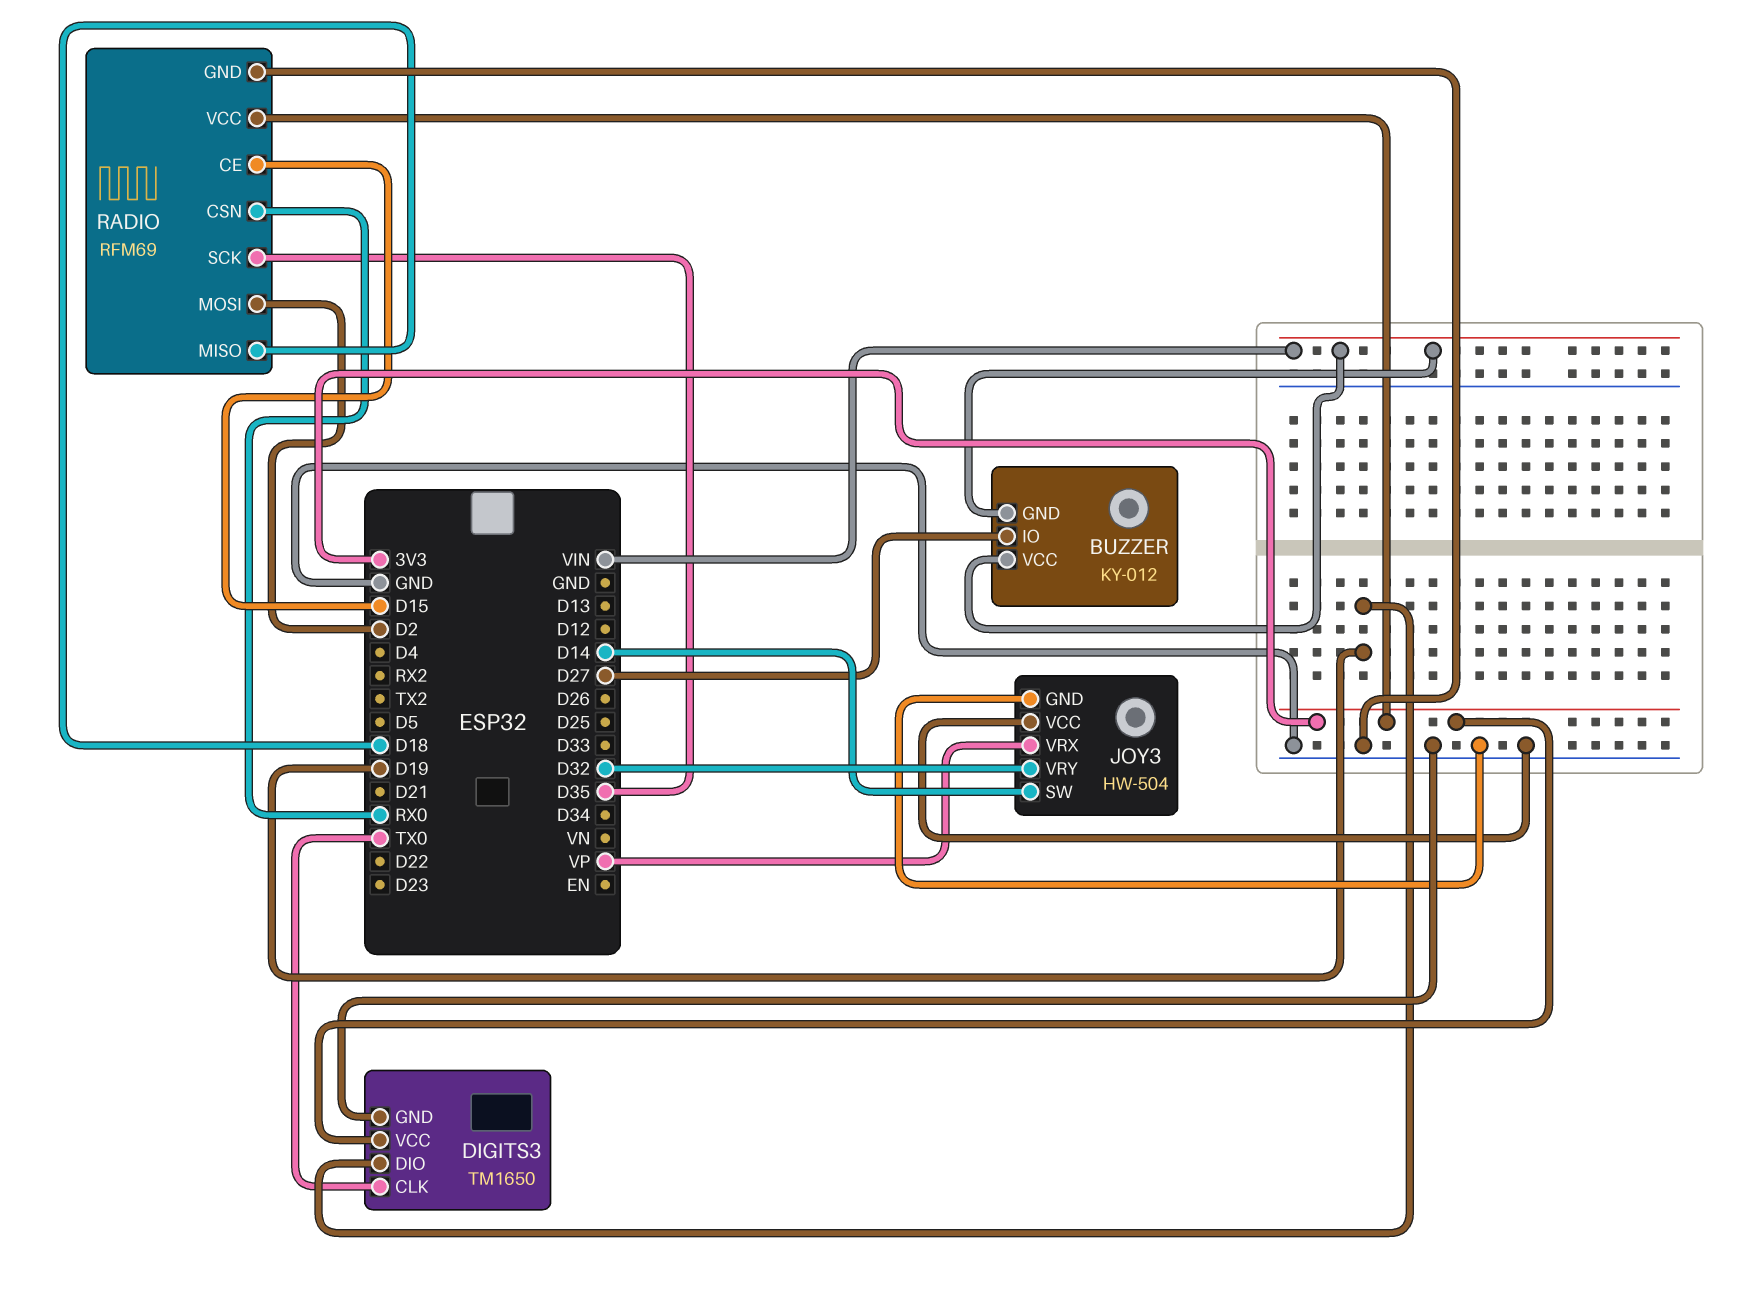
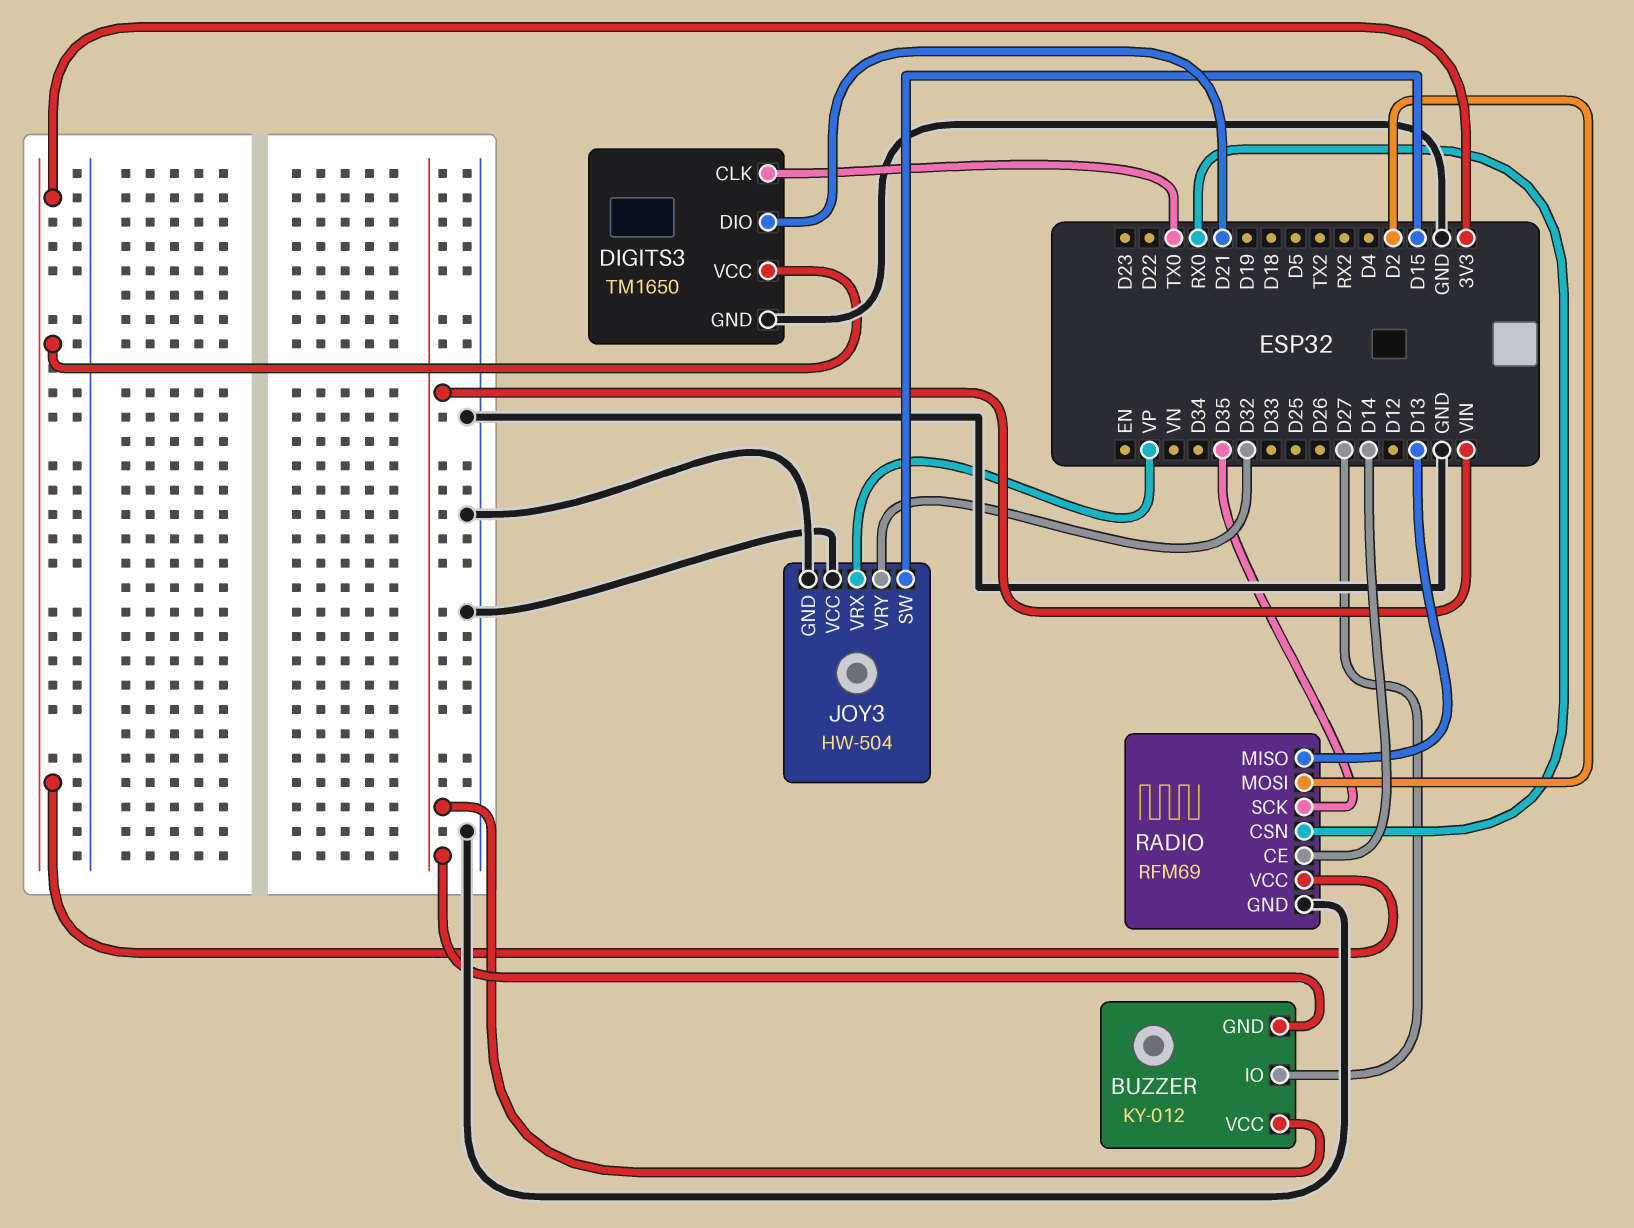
DIGITS3 pin DIO: D19 -> D21
JOY3 pin SW: D14 -> D15
RADIO pin CE: D15 -> D14
RADIO pin MISO: D18 -> D13

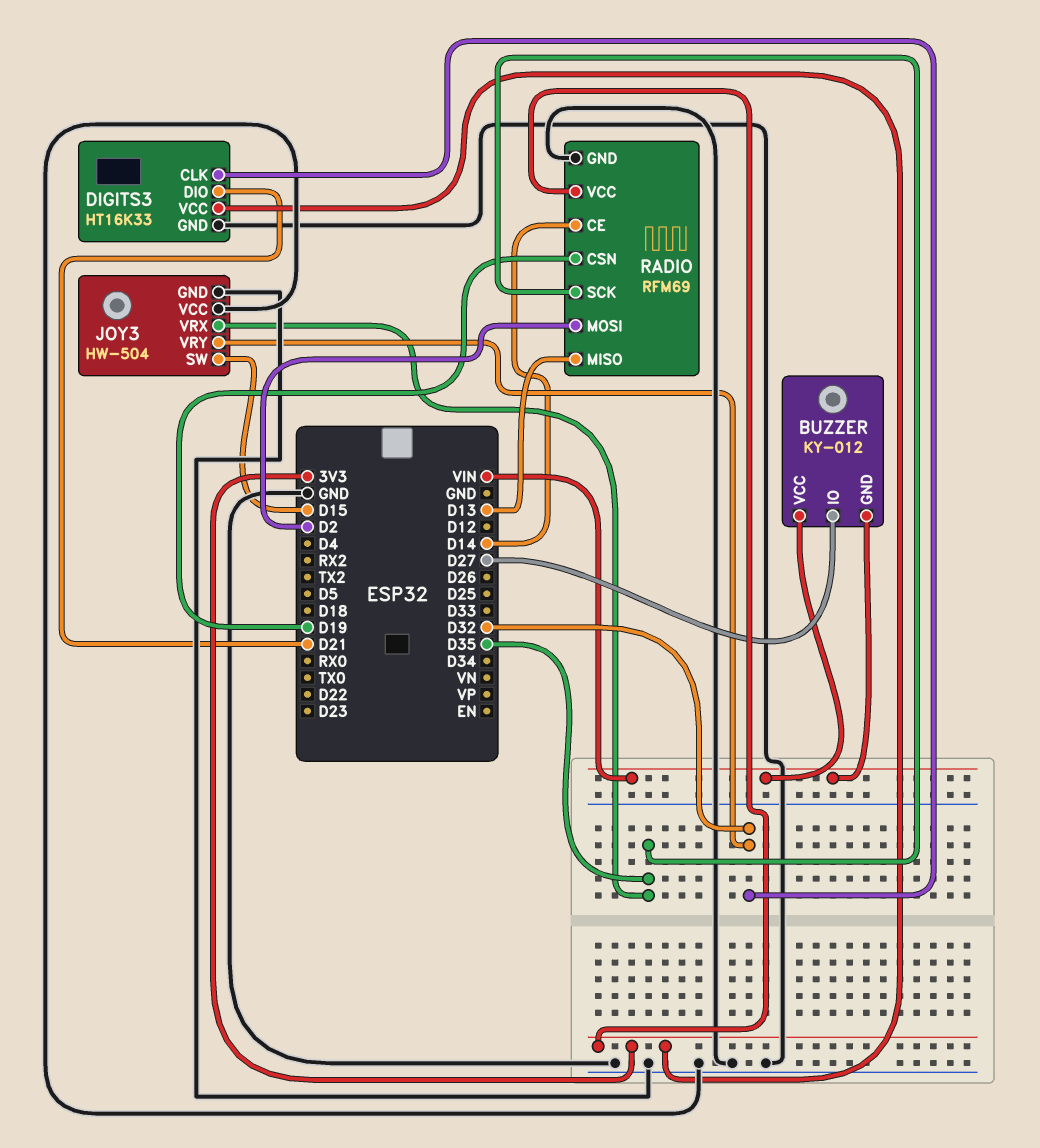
DIGITS3: TM1650 -> HT16K33
DIGITS3 pin CLK: TX0 -> D32
JOY3 pin VRX: VP -> D35
RADIO pin CSN: RX0 -> D19

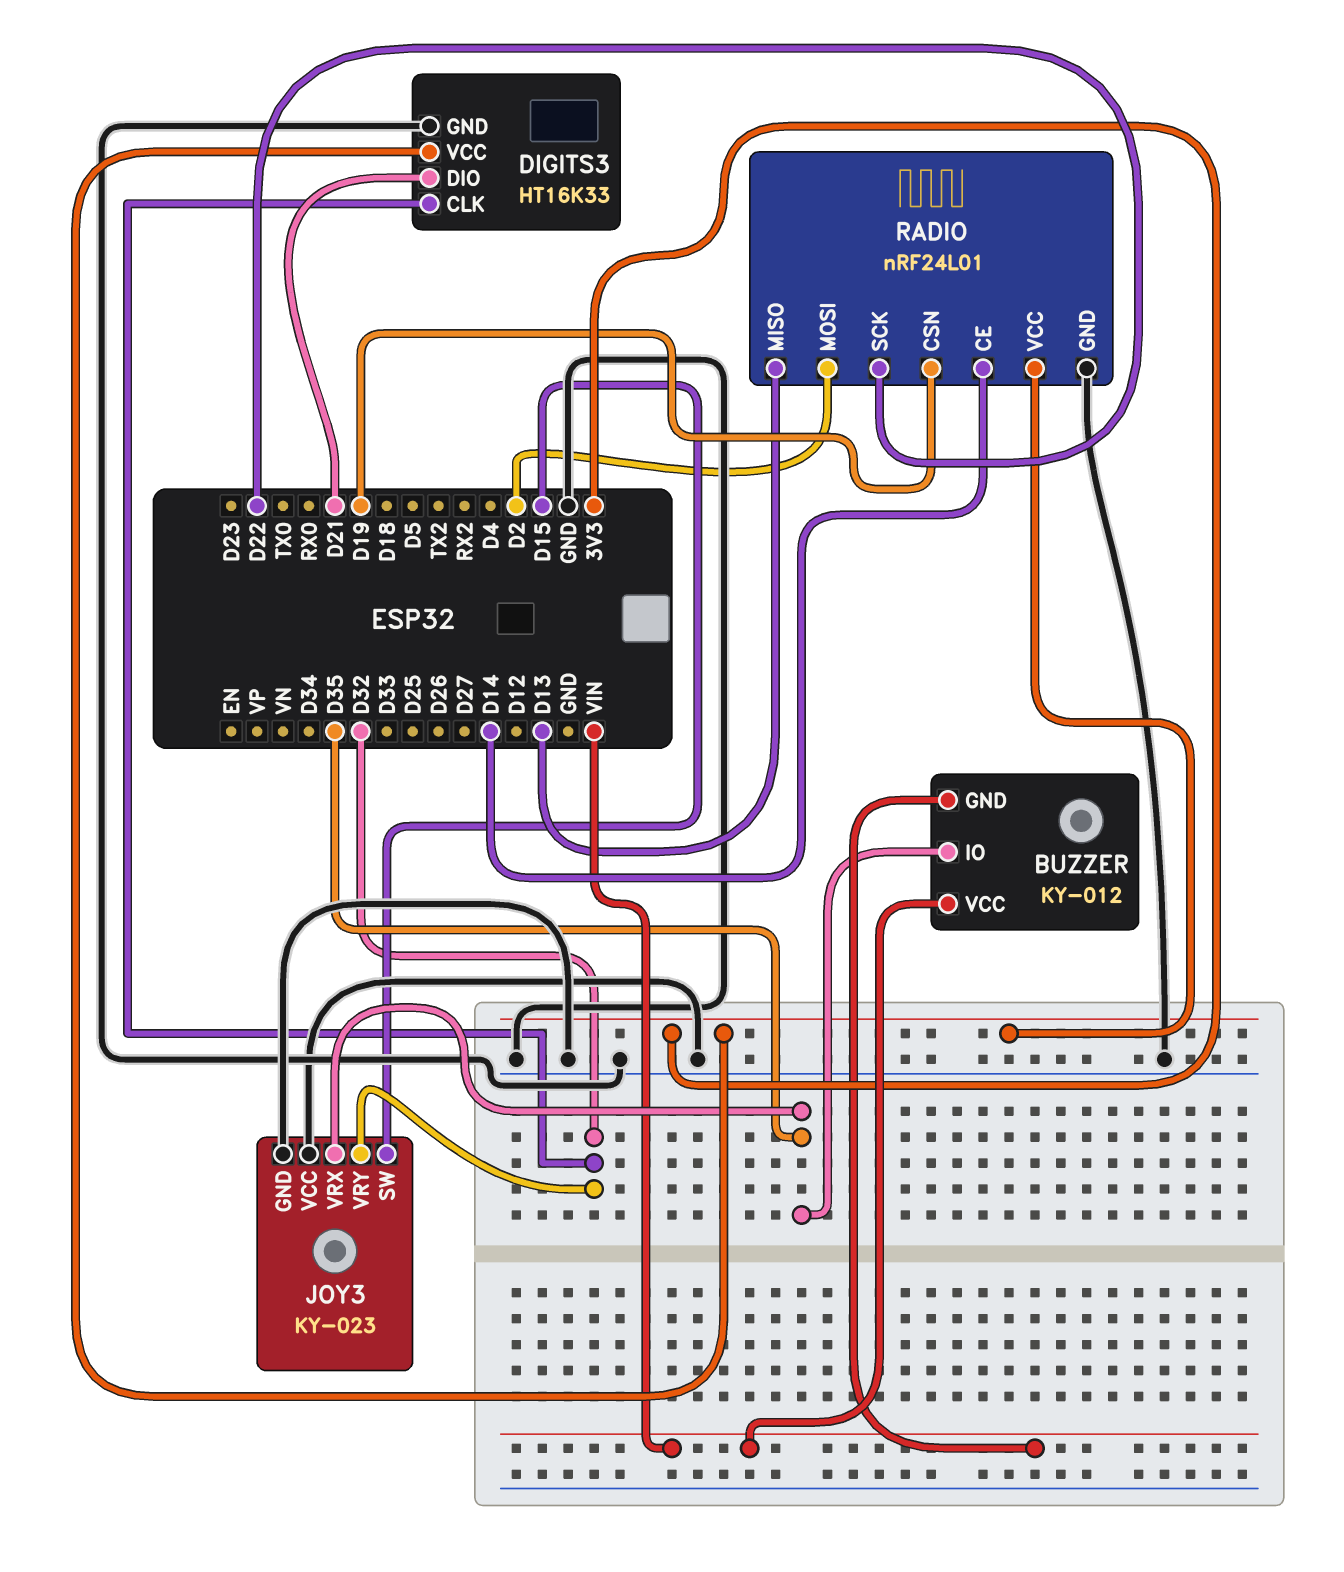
BUZZER pin IO: D27 -> D35
JOY3: HW-504 -> KY-023
RADIO: RFM69 -> nRF24L01
RADIO pin SCK: D35 -> D22

